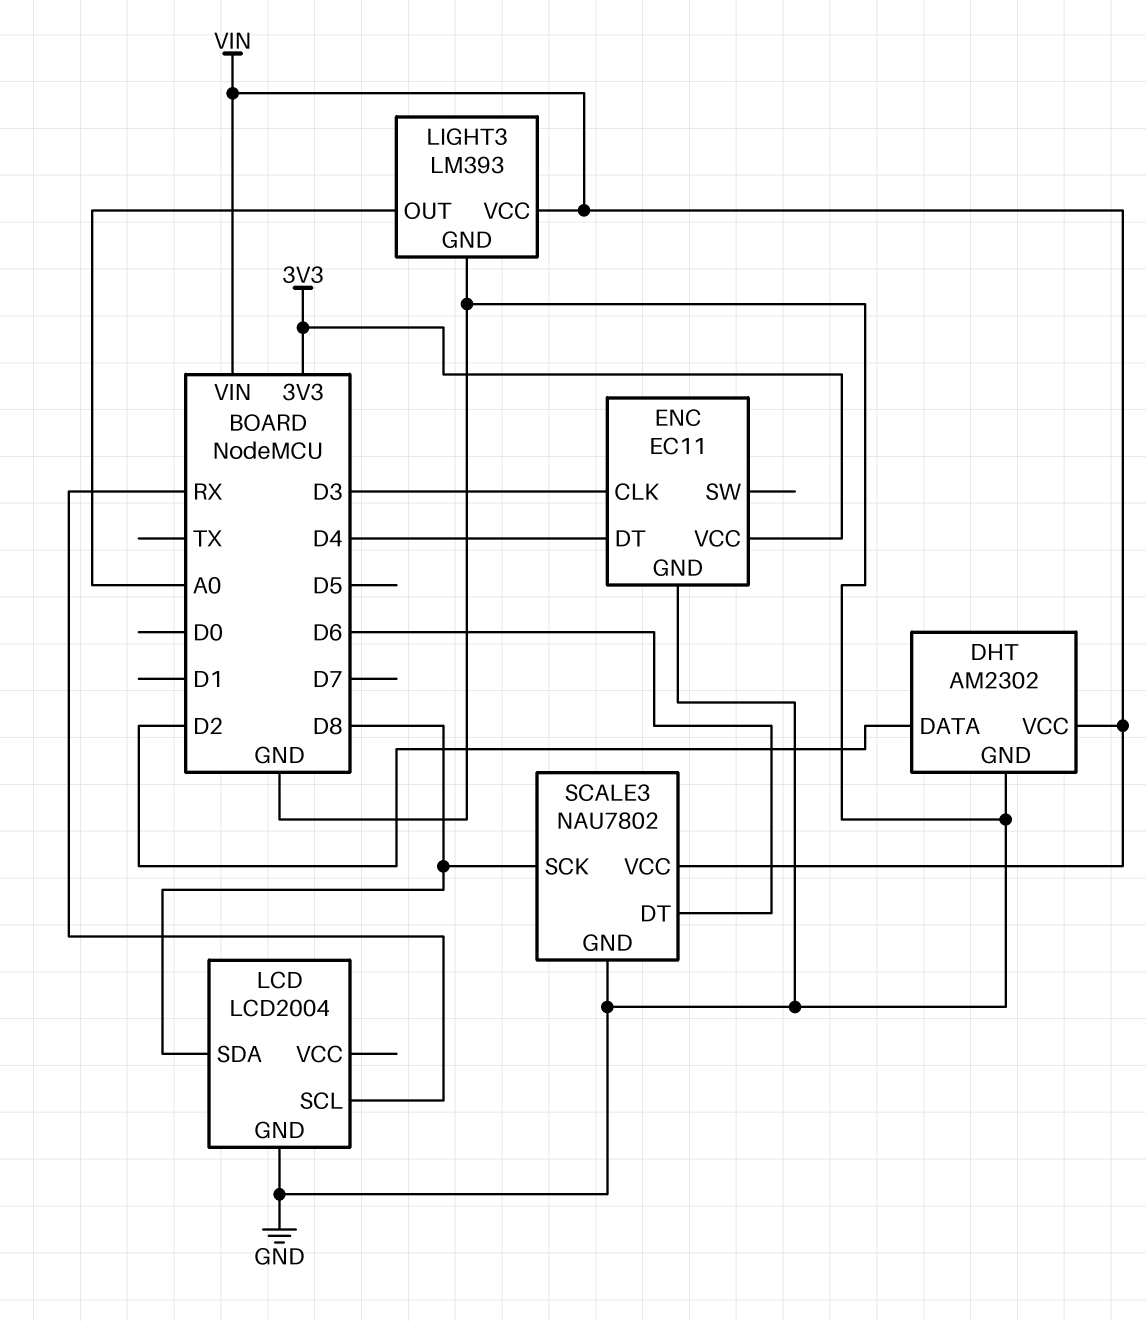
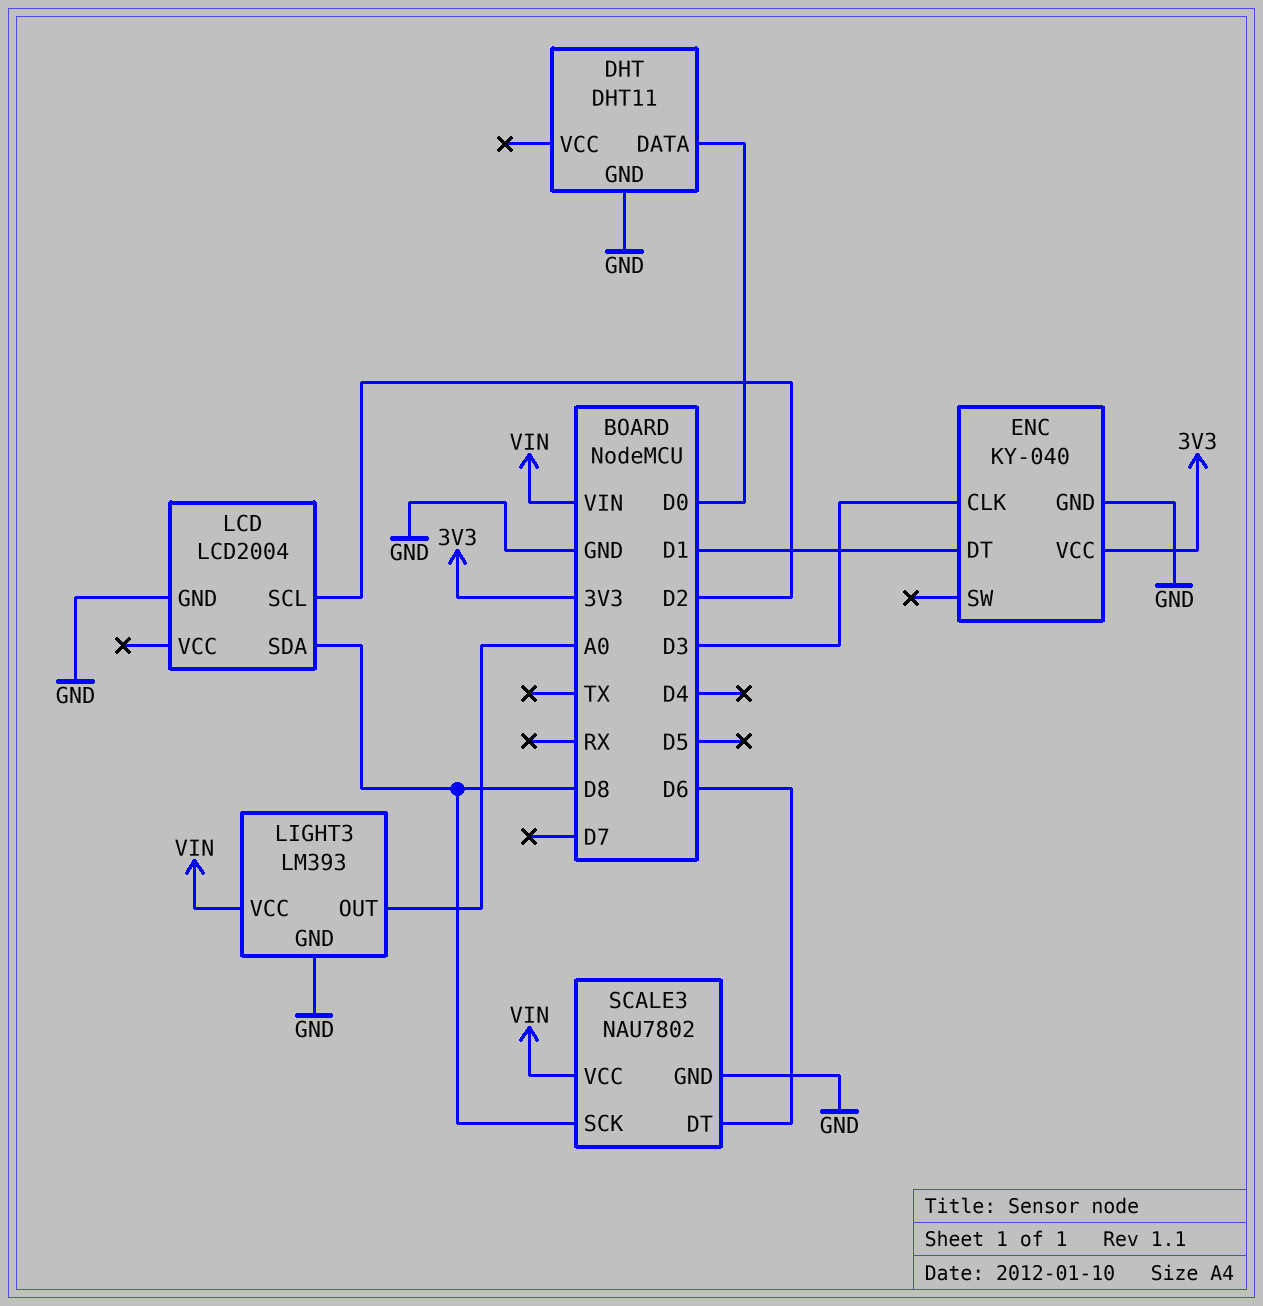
DHT: AM2302 -> DHT11
DHT pin DATA: D2 -> D0
DHT pin VCC: VIN -> none
ENC: EC11 -> KY-040
ENC pin DT: D4 -> D1
LCD pin SCL: RX -> D2

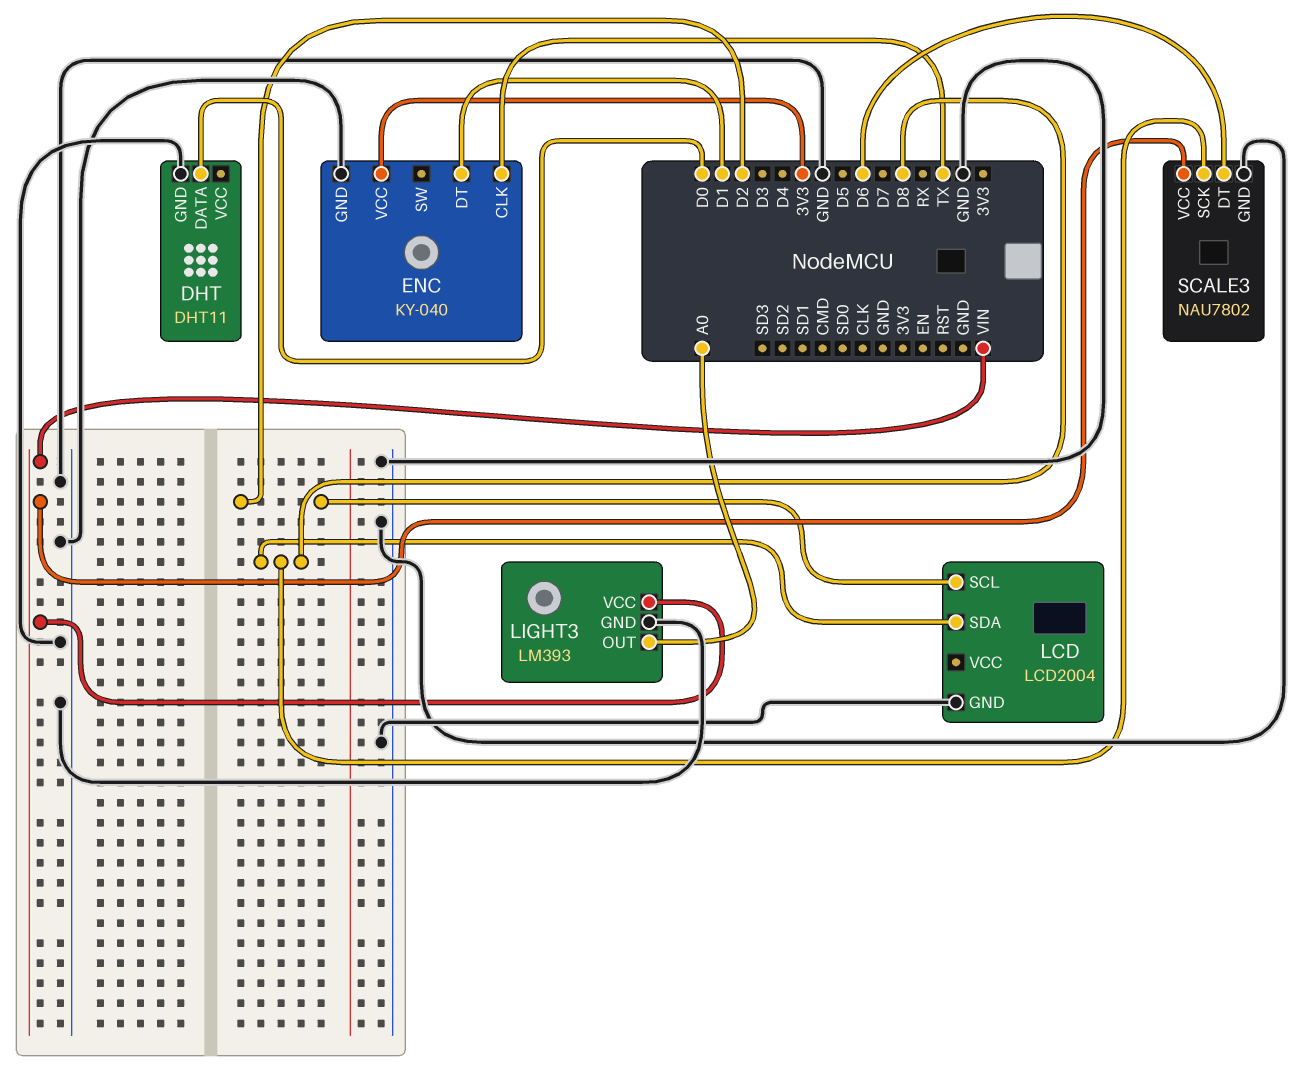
ENC pin CLK: D3 -> TX

